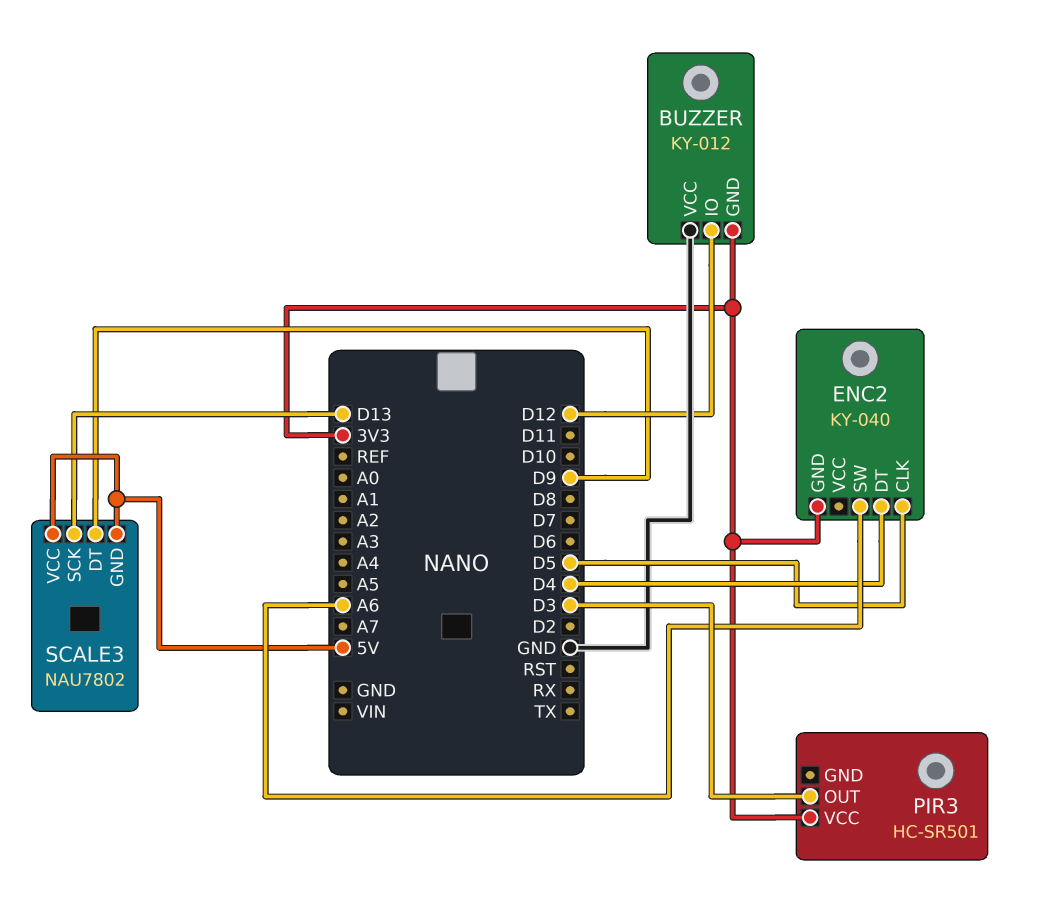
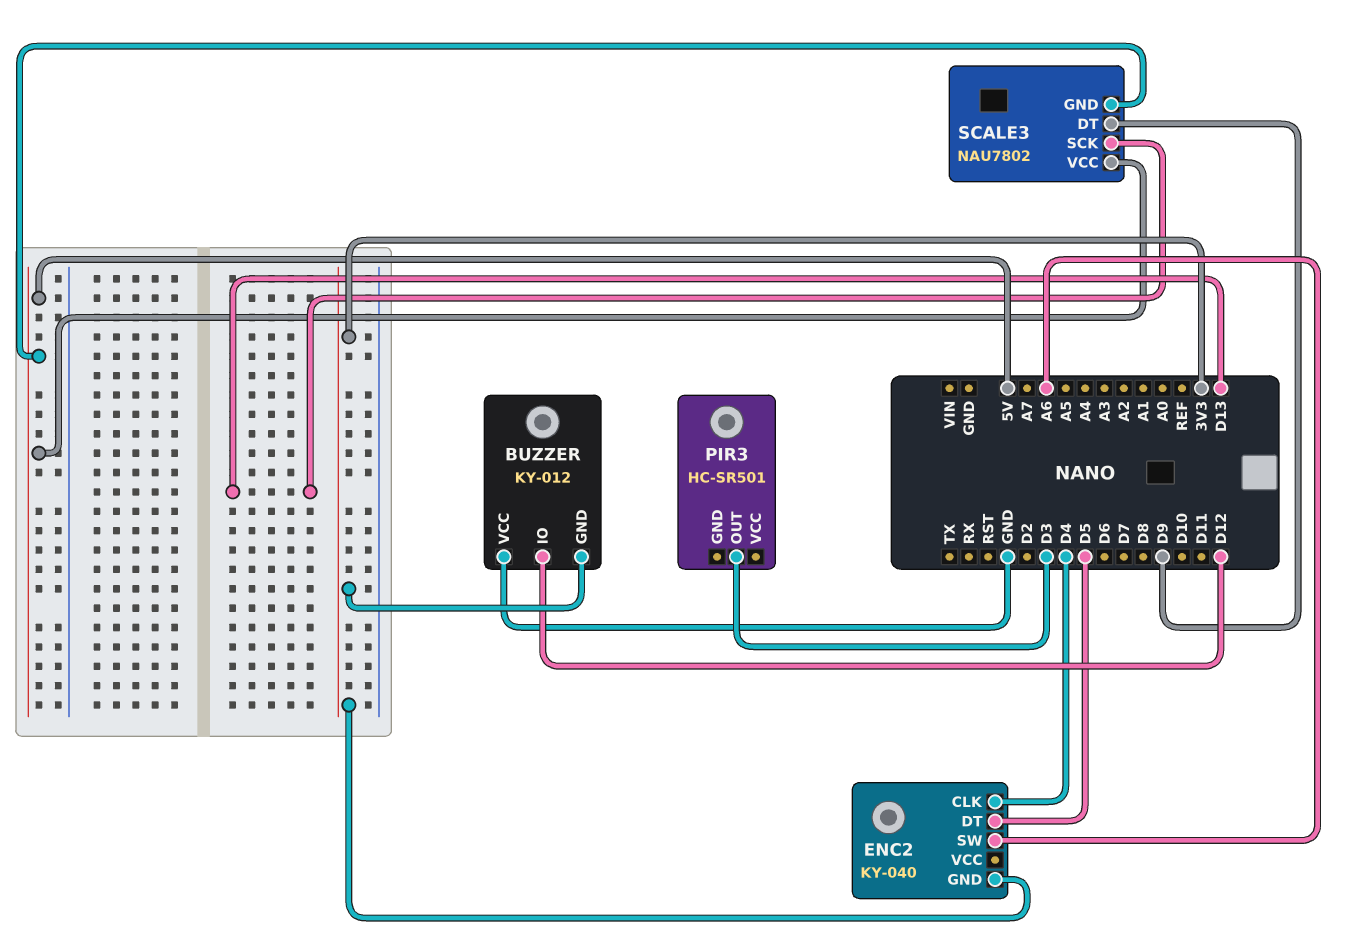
ENC2 pin CLK: D5 -> D4
ENC2 pin DT: D4 -> D5
PIR3 pin VCC: 3V3 -> none

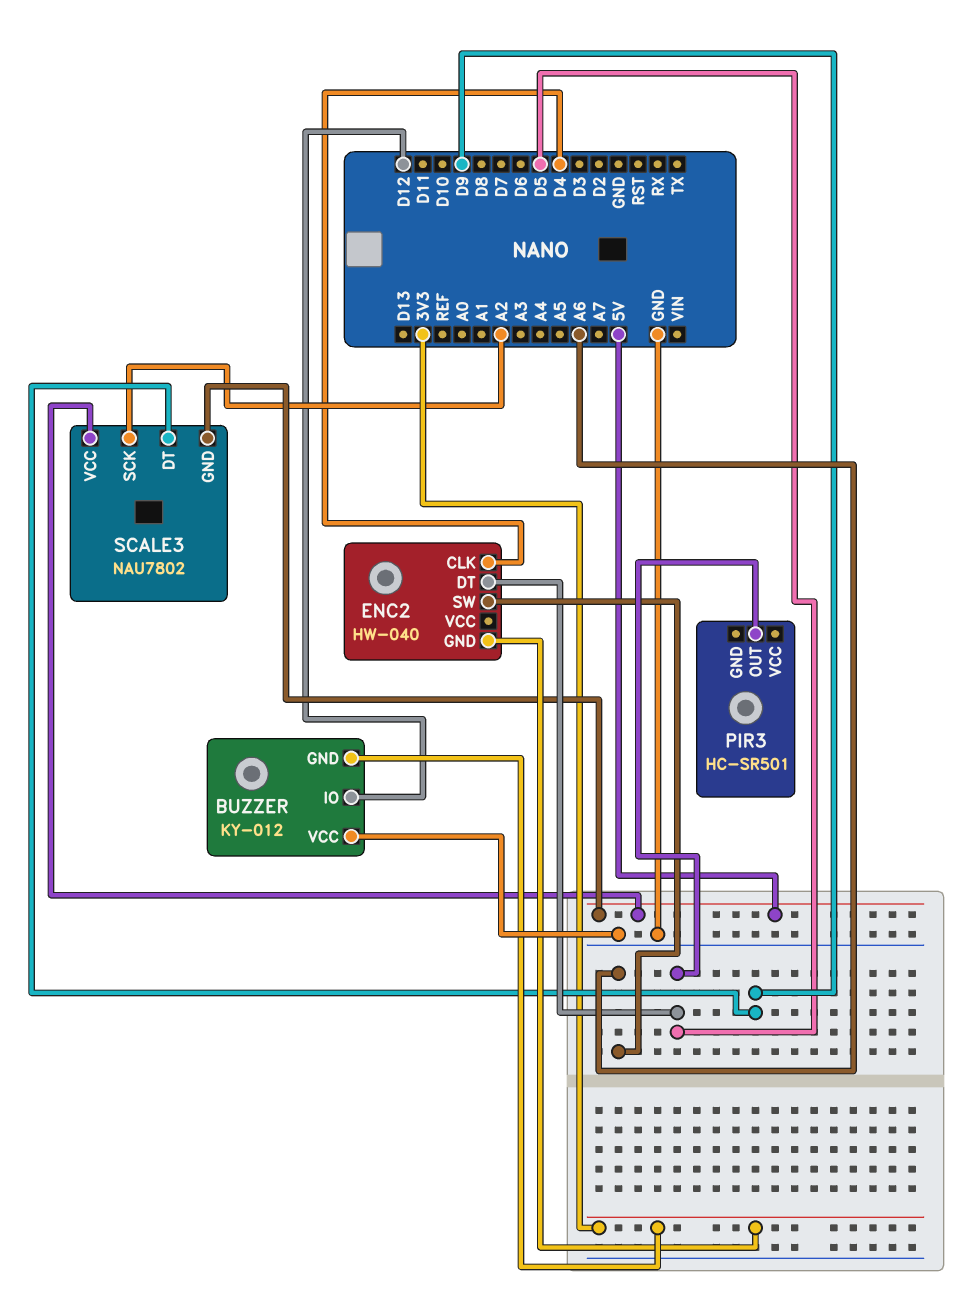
ENC2: KY-040 -> HW-040
PIR3 pin OUT: D3 -> D5
SCALE3 pin SCK: D13 -> A2

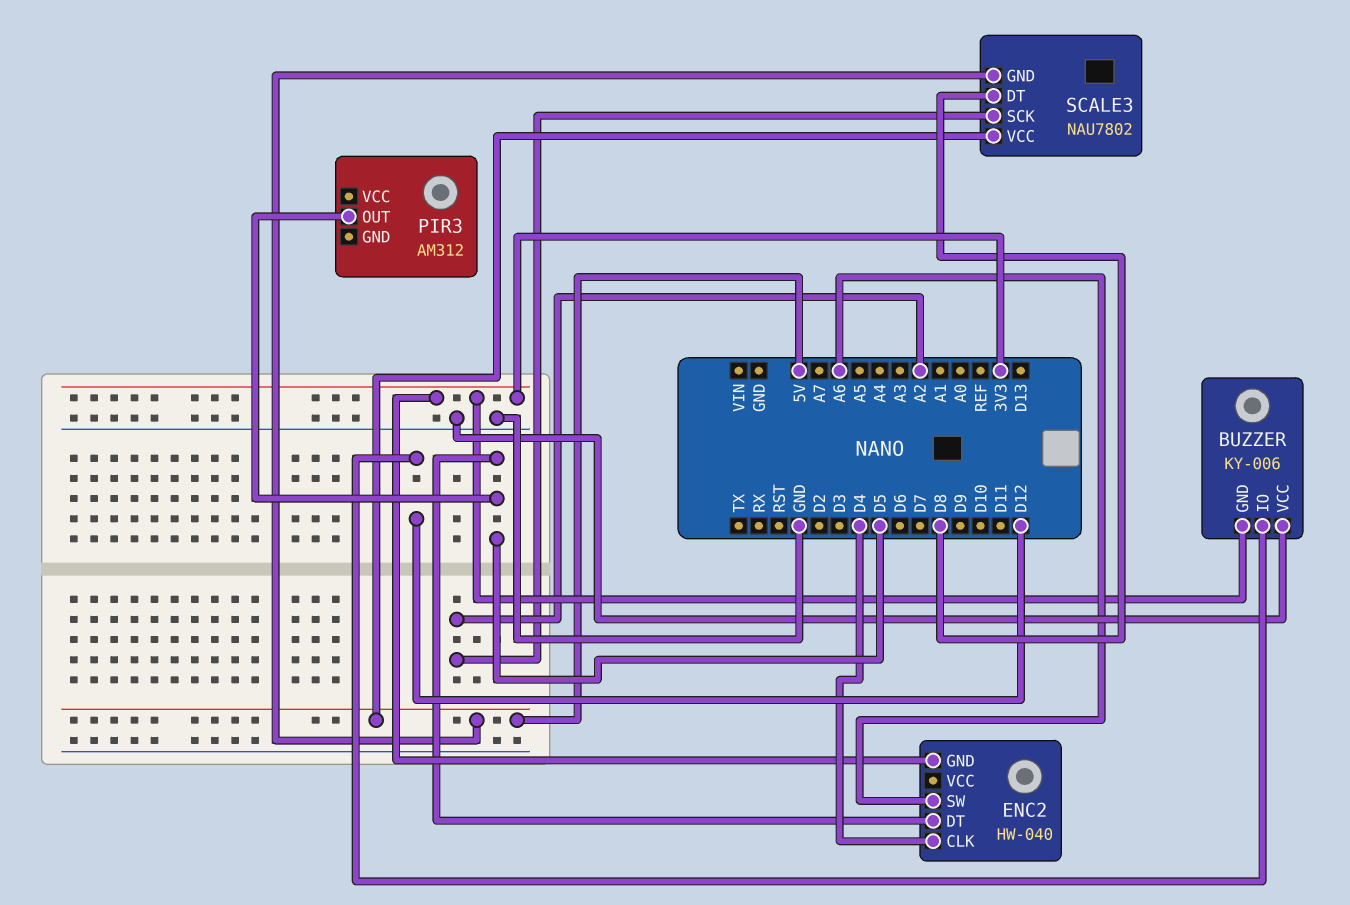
BUZZER: KY-012 -> KY-006
PIR3: HC-SR501 -> AM312
SCALE3 pin DT: D9 -> D8

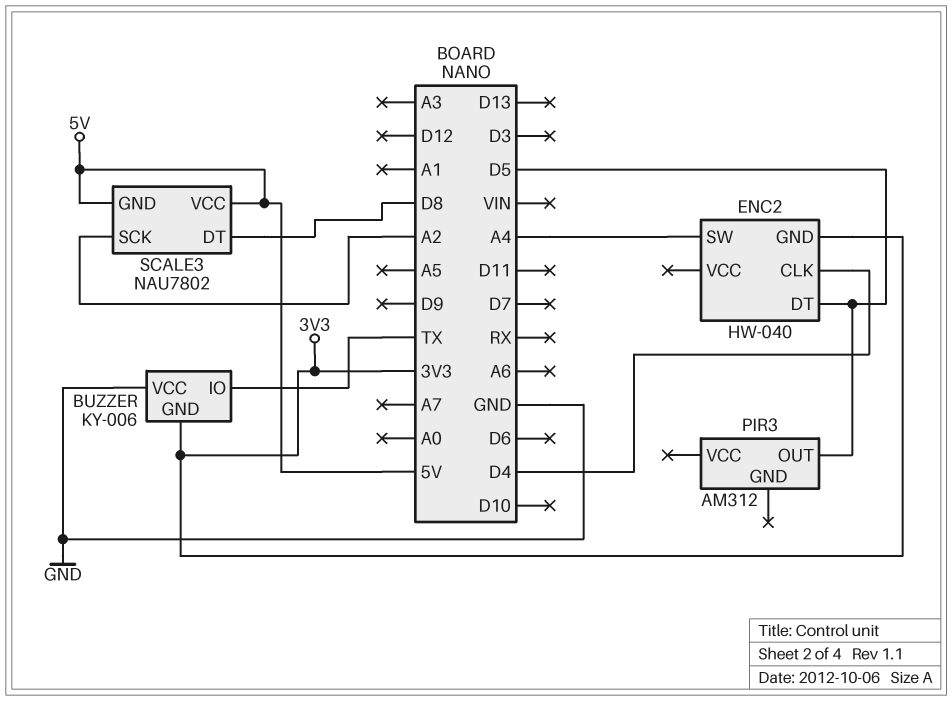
BUZZER pin IO: D12 -> TX
ENC2 pin SW: A6 -> A4

